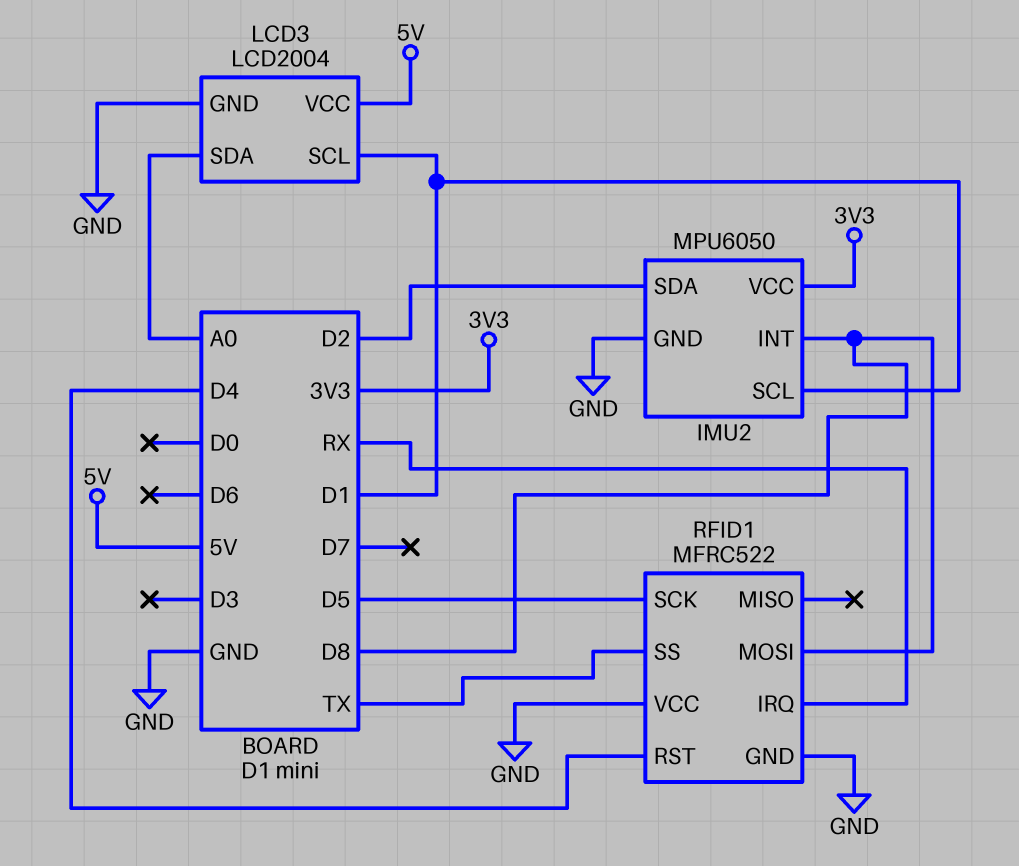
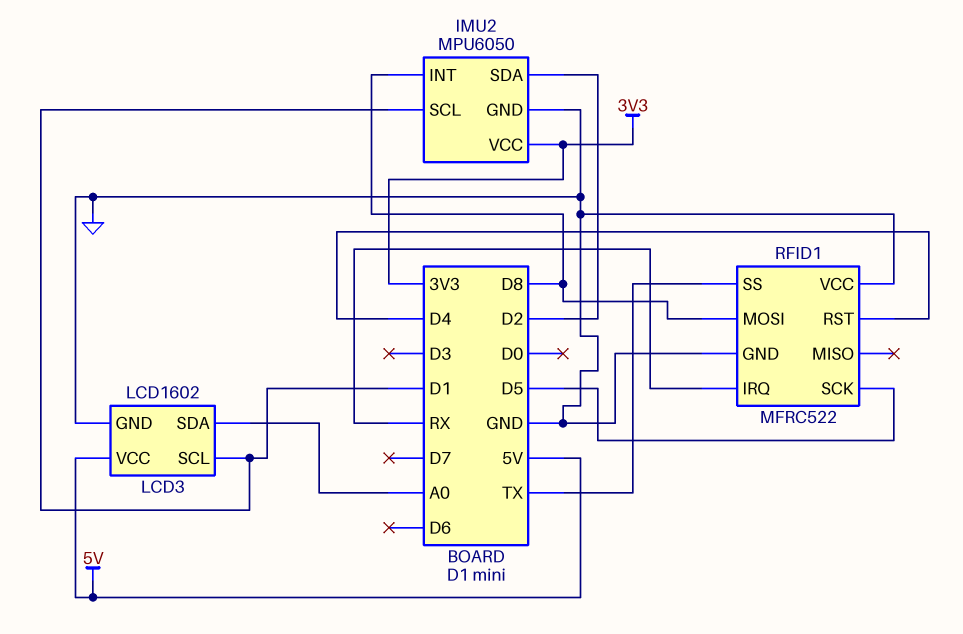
LCD3: LCD2004 -> LCD1602

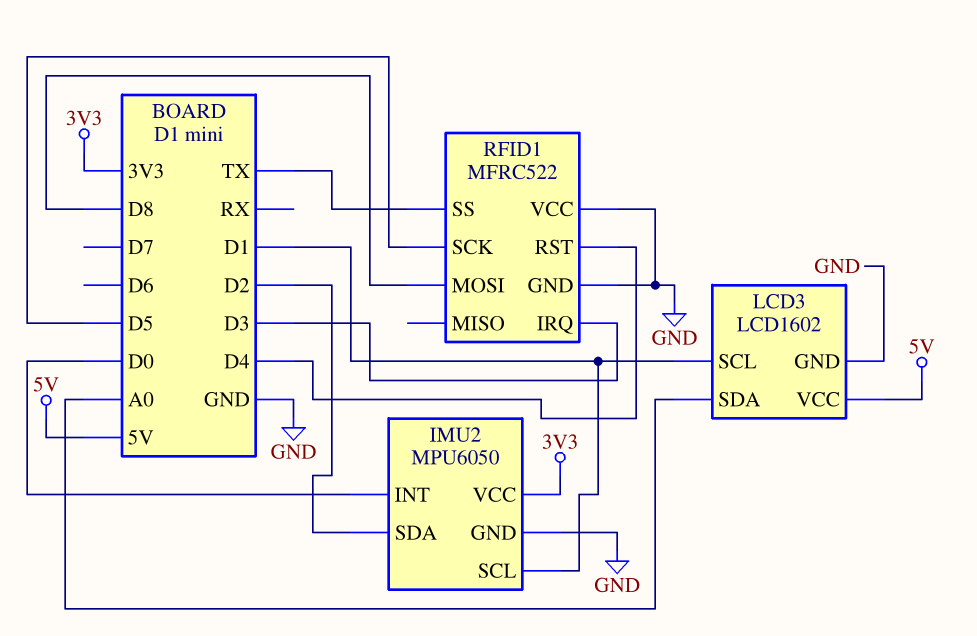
IMU2 pin INT: D8 -> D0
RFID1 pin IRQ: RX -> D3

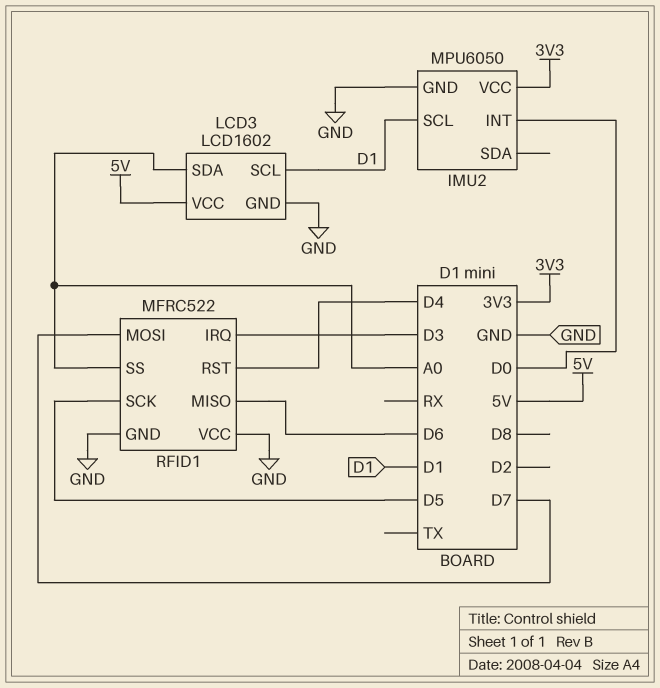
IMU2 pin SDA: D2 -> none
RFID1 pin MISO: none -> D6
RFID1 pin MOSI: D8 -> D7
RFID1 pin SS: TX -> A0

